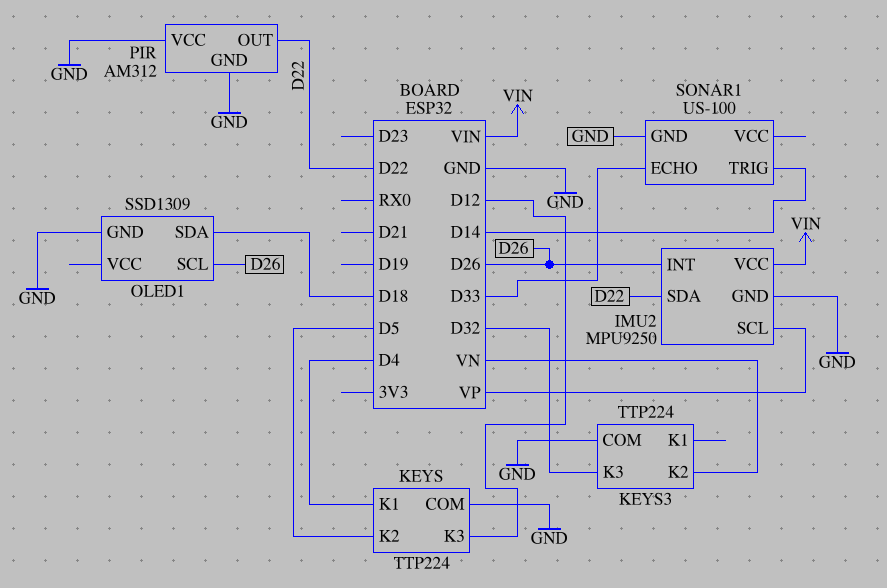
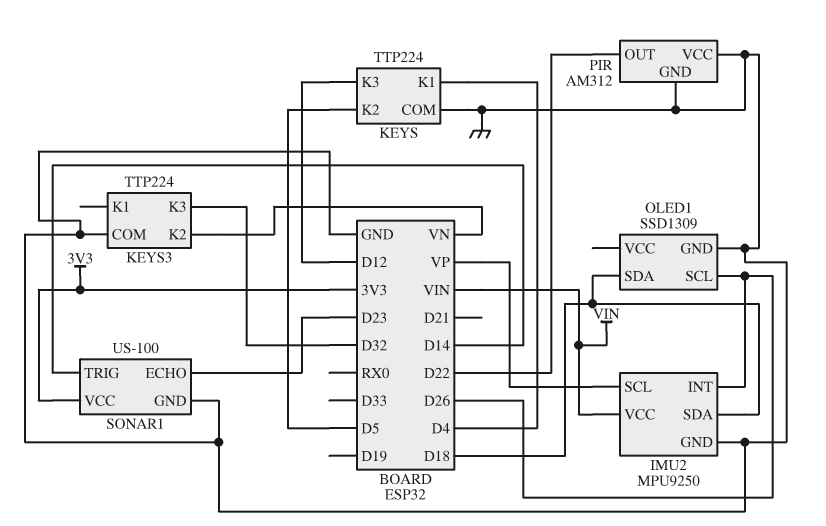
IMU2 pin SDA: D22 -> D18
SONAR1 pin ECHO: D33 -> D23
SONAR1 pin VCC: none -> 3V3

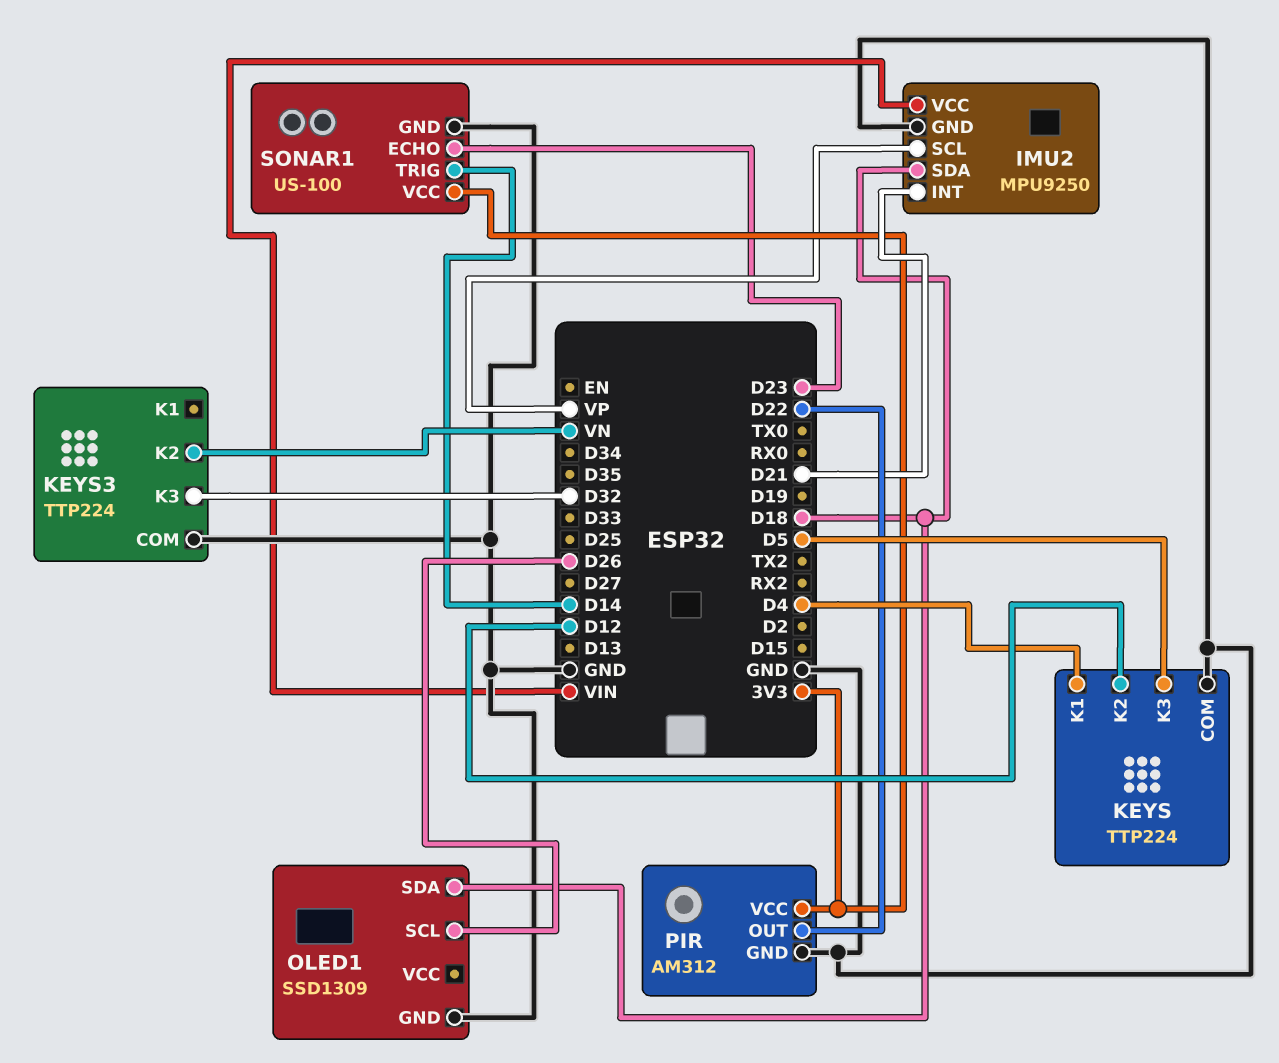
IMU2 pin INT: D26 -> D21
KEYS pin K2: D5 -> D12
KEYS pin K3: D12 -> D5
PIR pin VCC: GND -> 3V3

